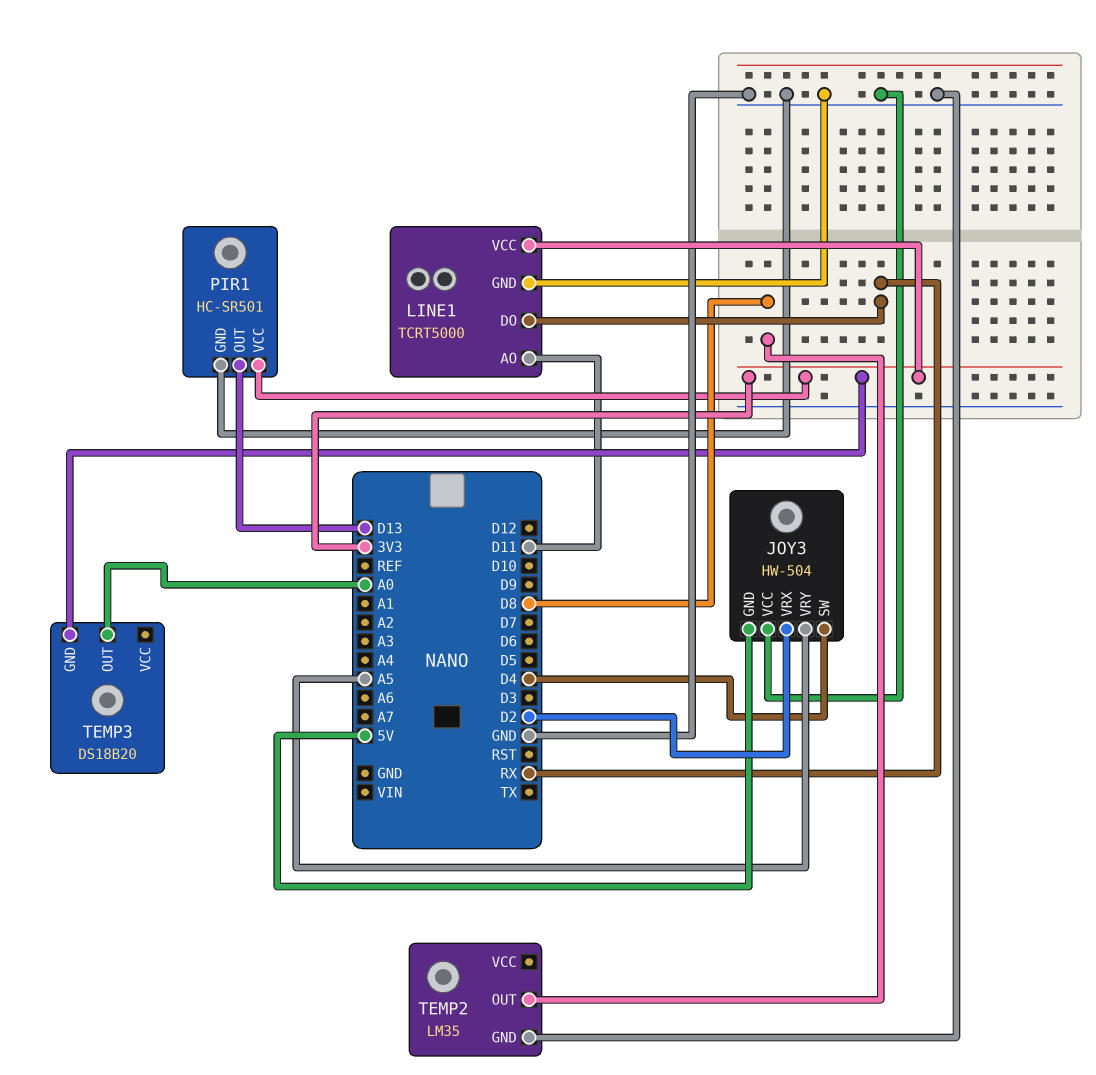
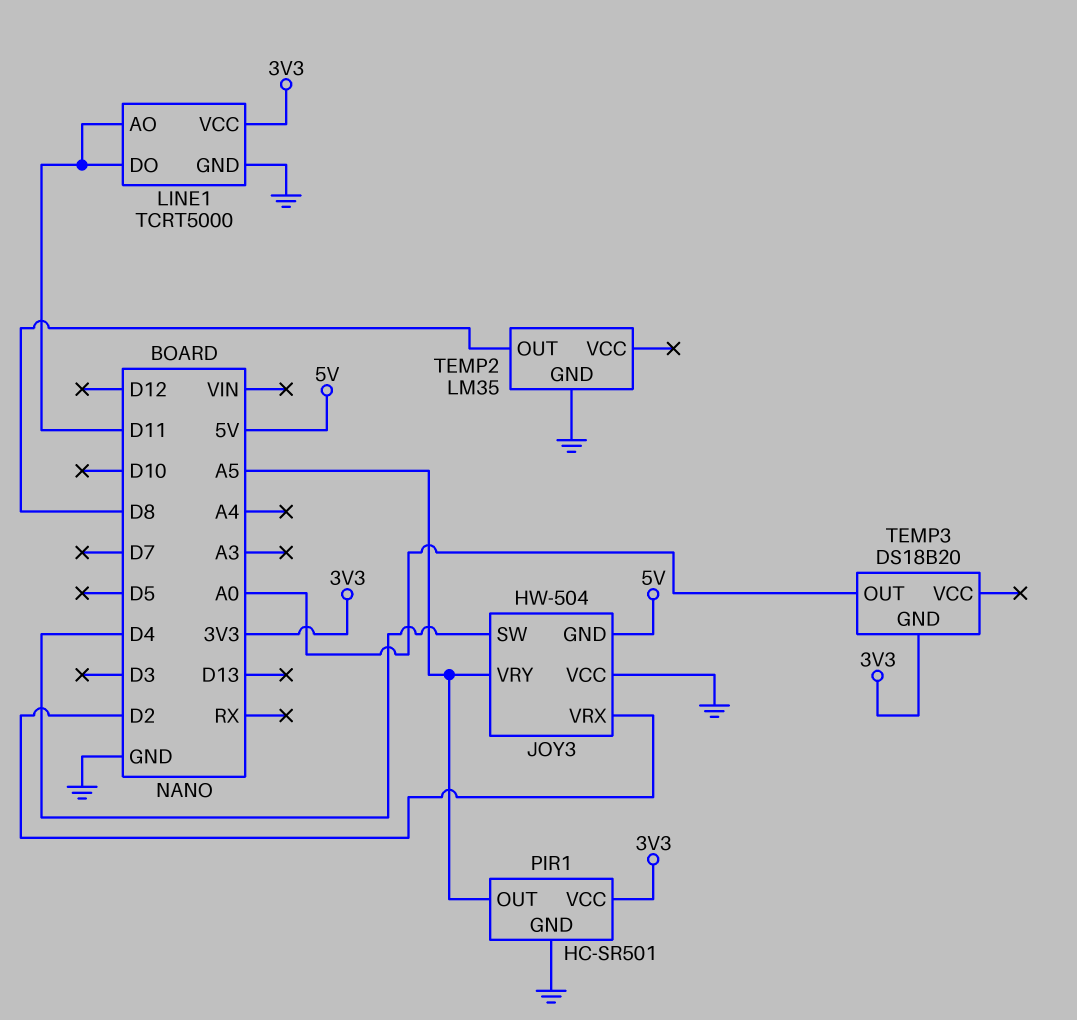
LINE1 pin DO: RX -> D11
PIR1 pin OUT: D13 -> A5

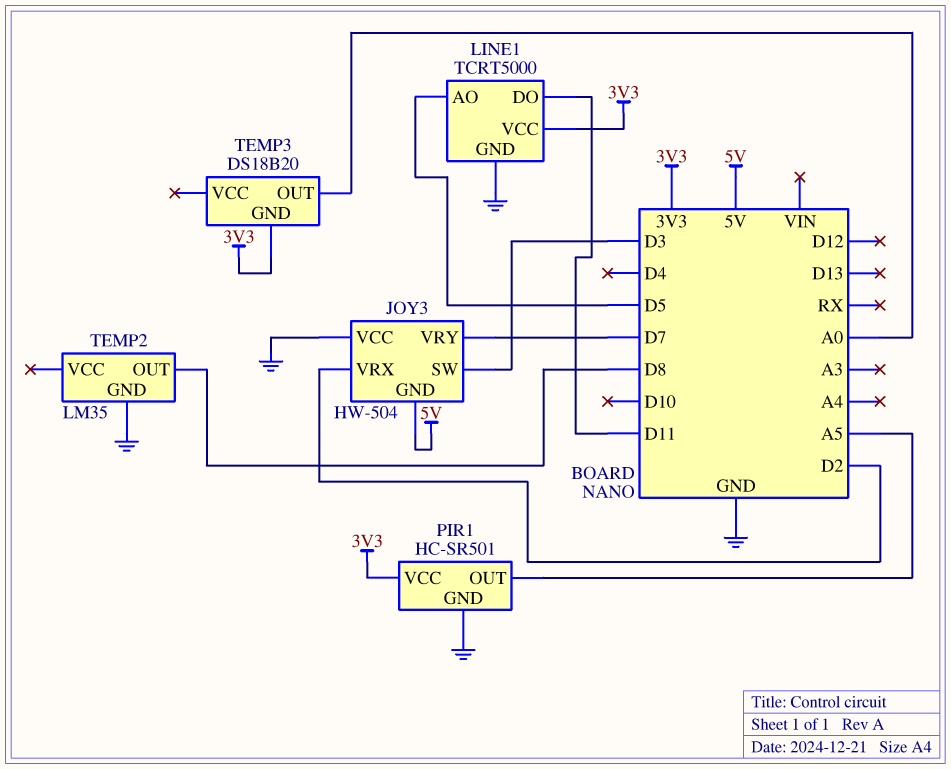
JOY3 pin SW: D4 -> D3
JOY3 pin VRY: A5 -> D7
LINE1 pin AO: D11 -> D5

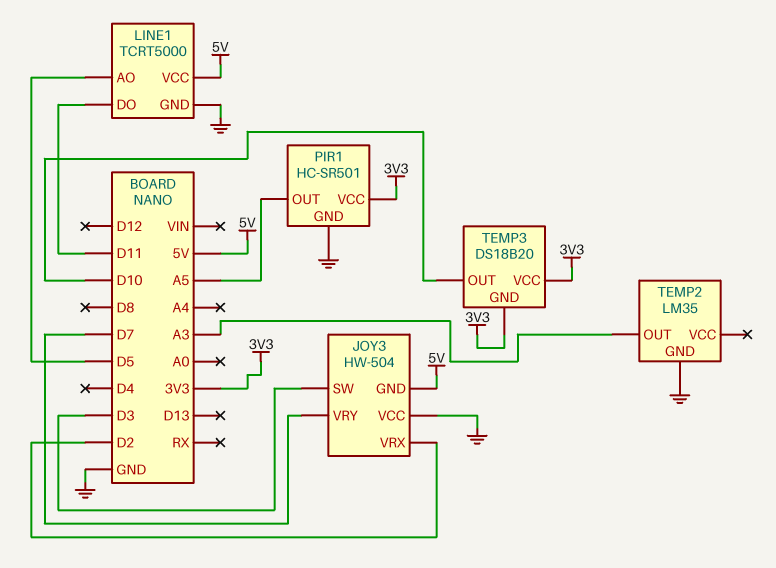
LINE1 pin VCC: 3V3 -> 5V
TEMP2 pin OUT: D8 -> A3
TEMP3 pin OUT: A0 -> D10
TEMP3 pin VCC: none -> 3V3

